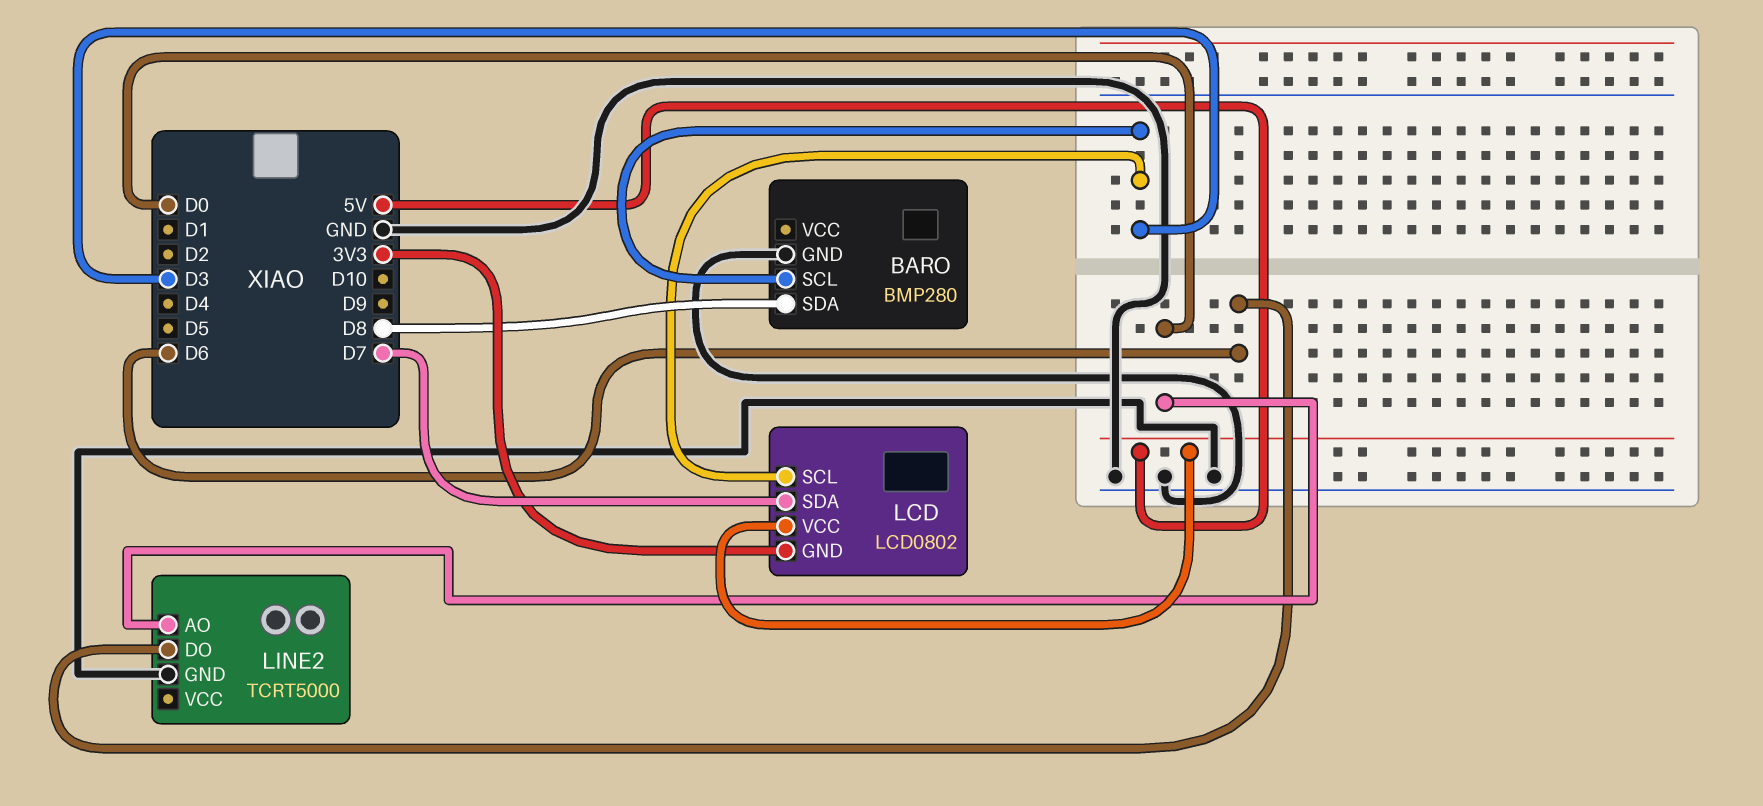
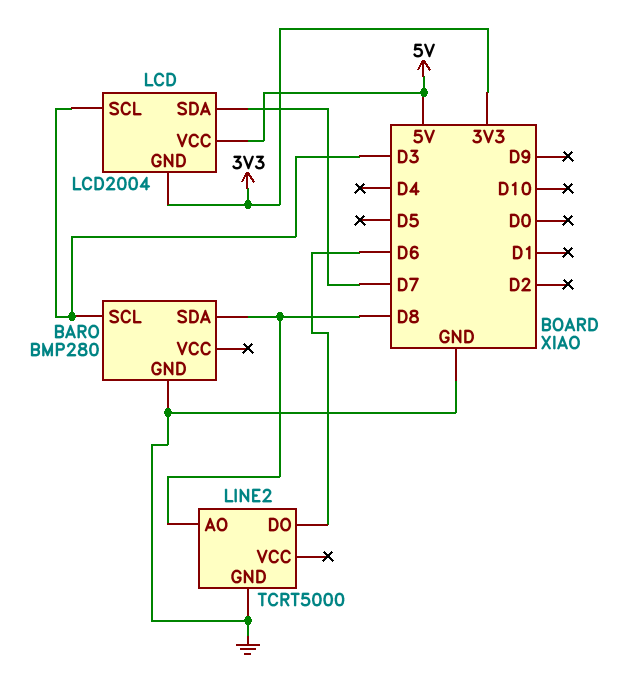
LCD: LCD0802 -> LCD2004
LINE2 pin AO: D0 -> D8

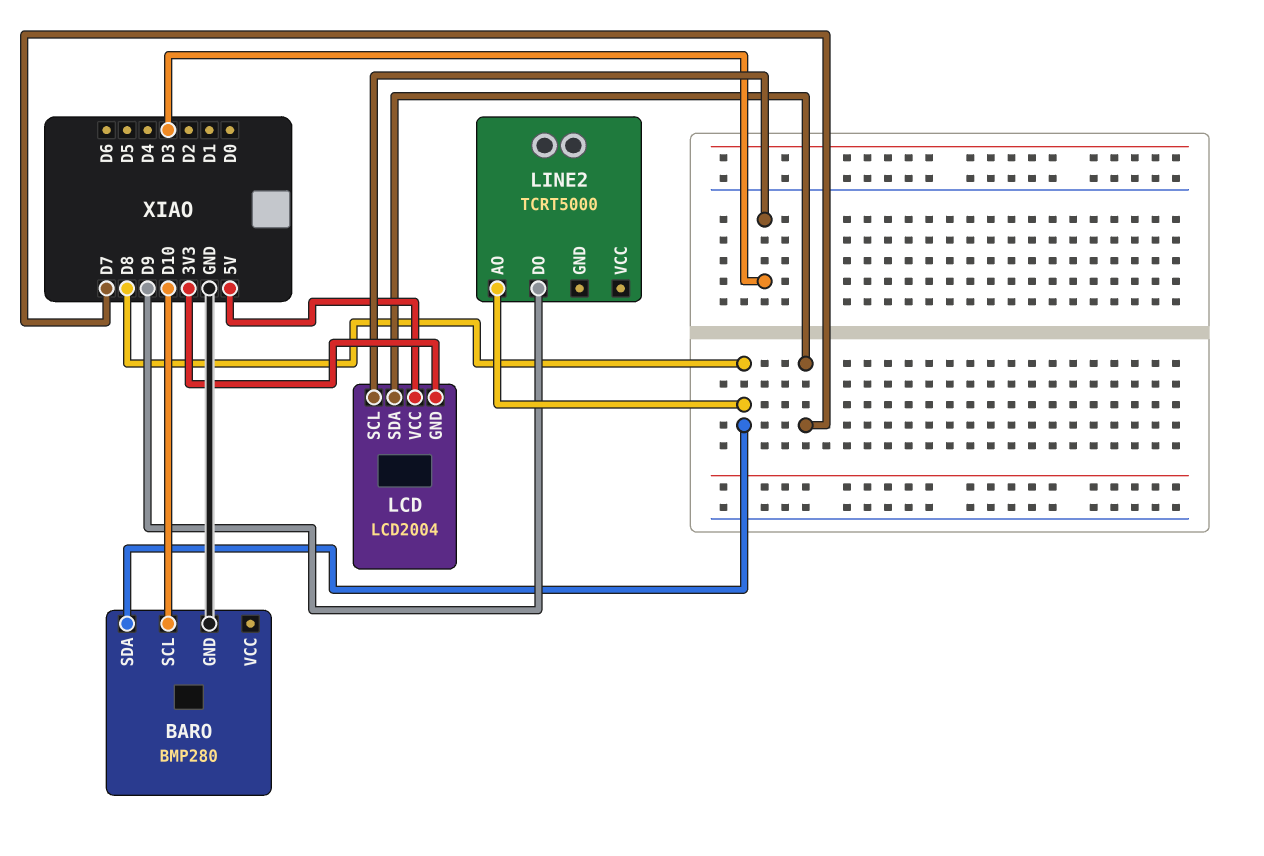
BARO pin SCL: D3 -> D10
LINE2 pin DO: D6 -> D9
LINE2 pin GND: GND -> none

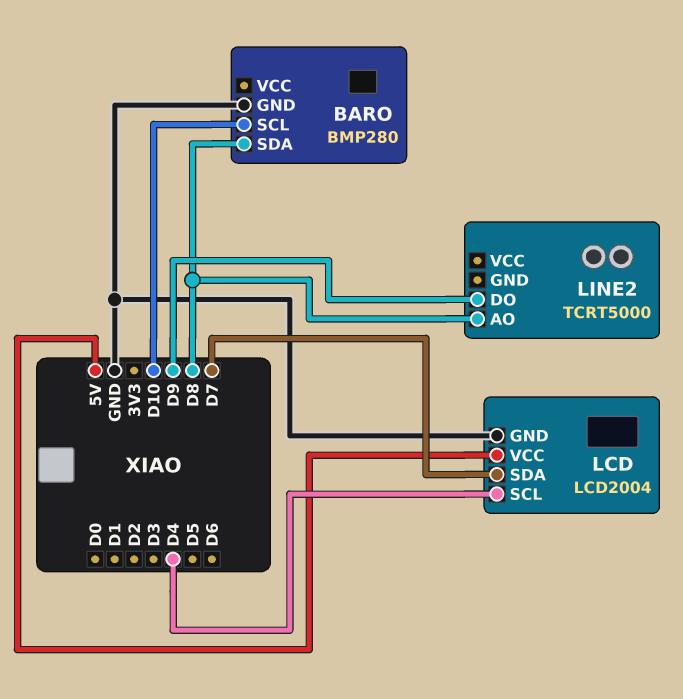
LCD pin GND: 3V3 -> GND
LCD pin SCL: D3 -> D4

